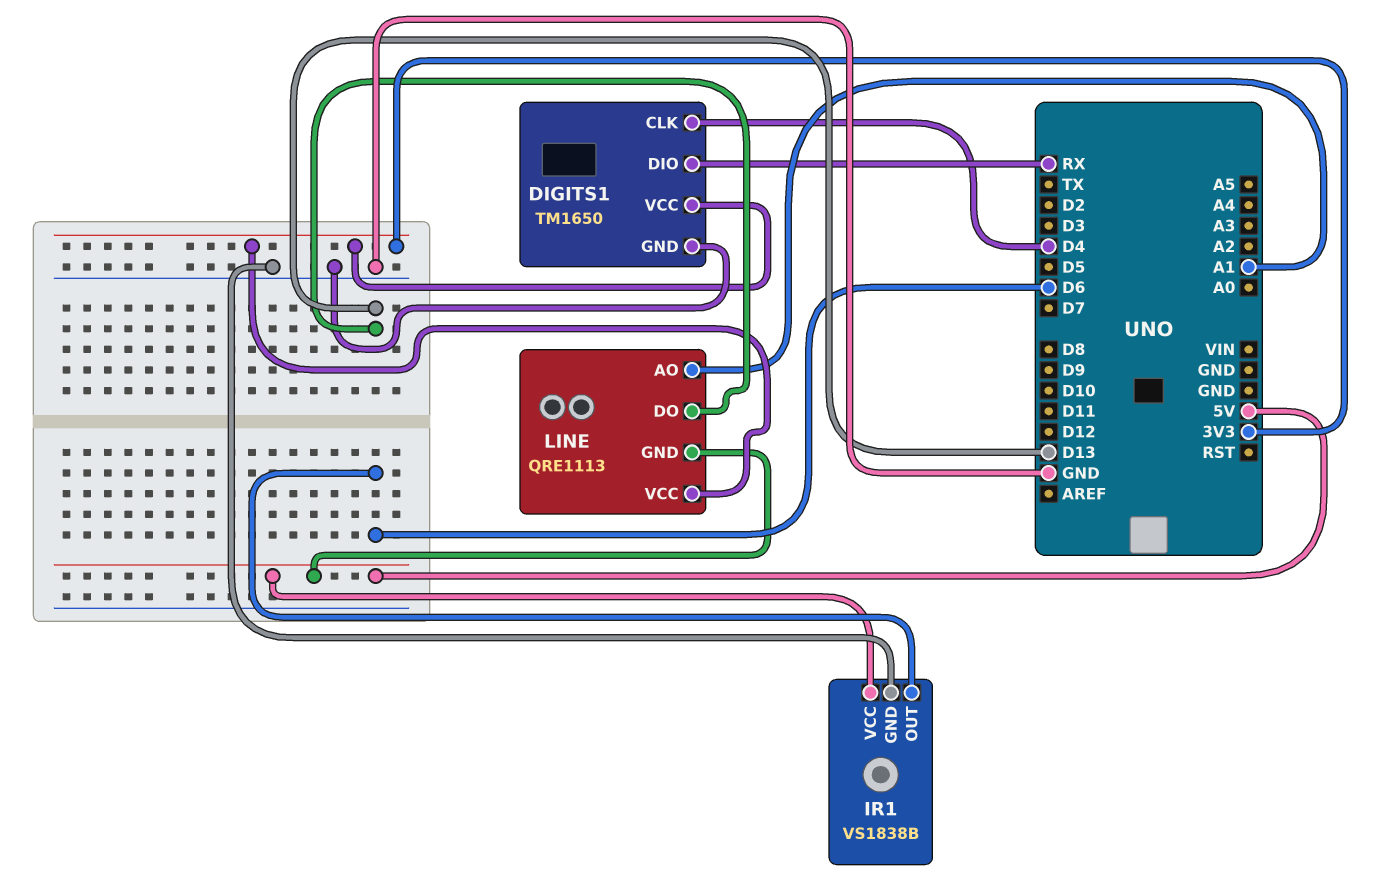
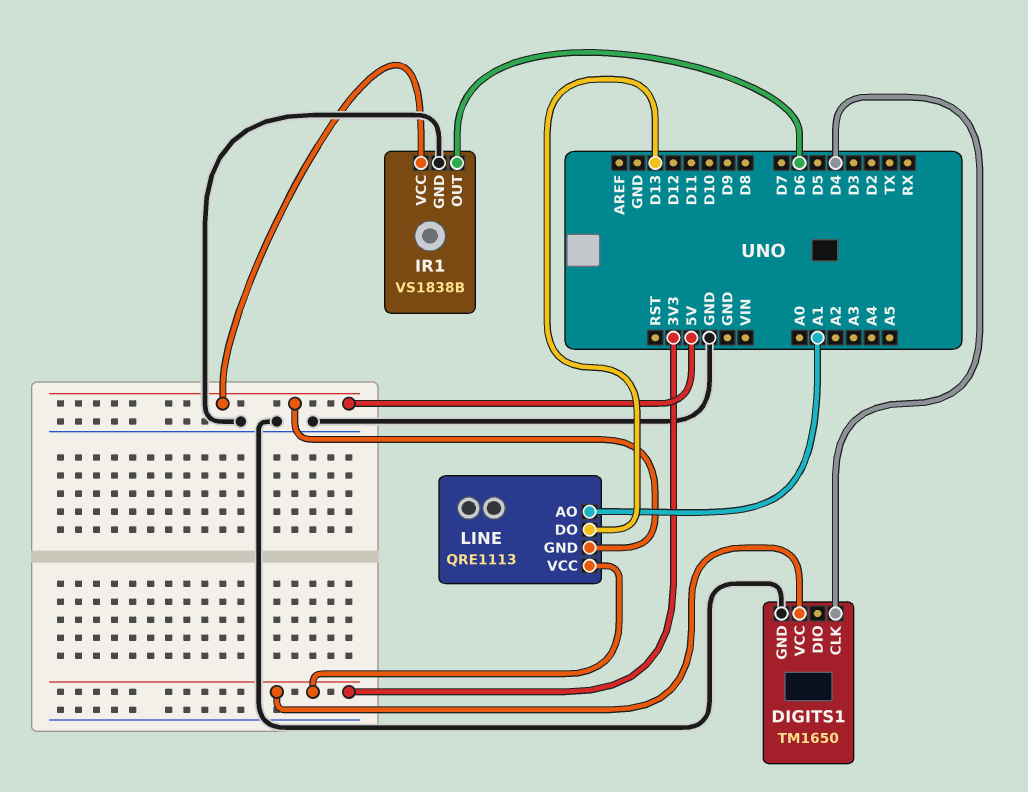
DIGITS1 pin DIO: RX -> none

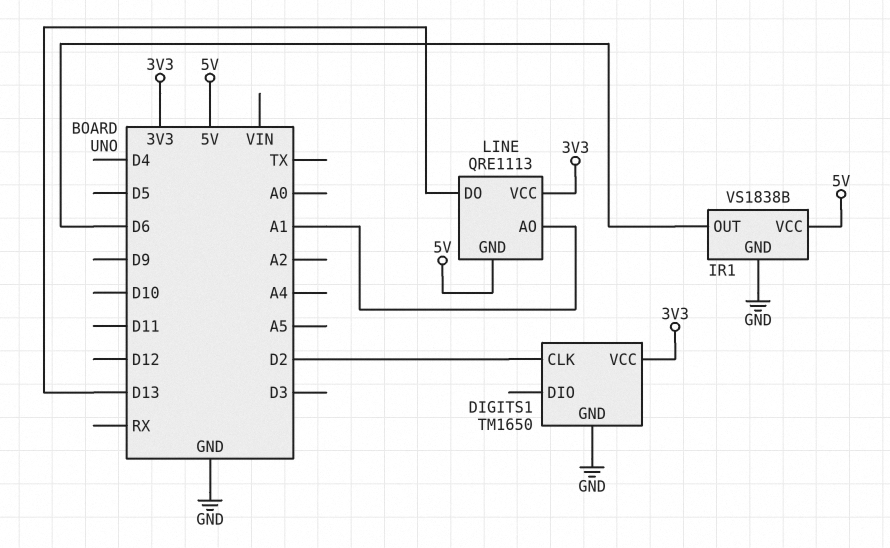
DIGITS1 pin CLK: D4 -> D2

